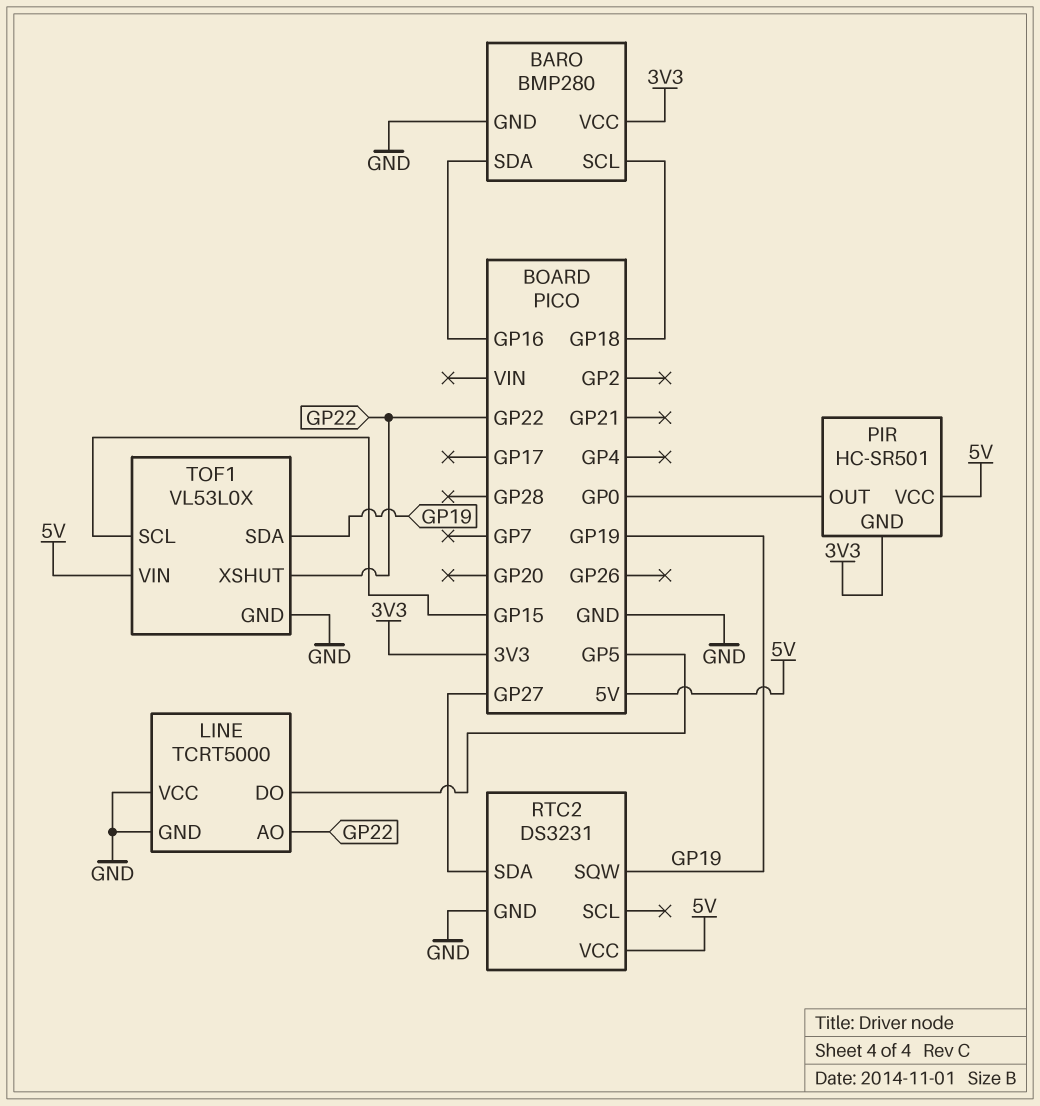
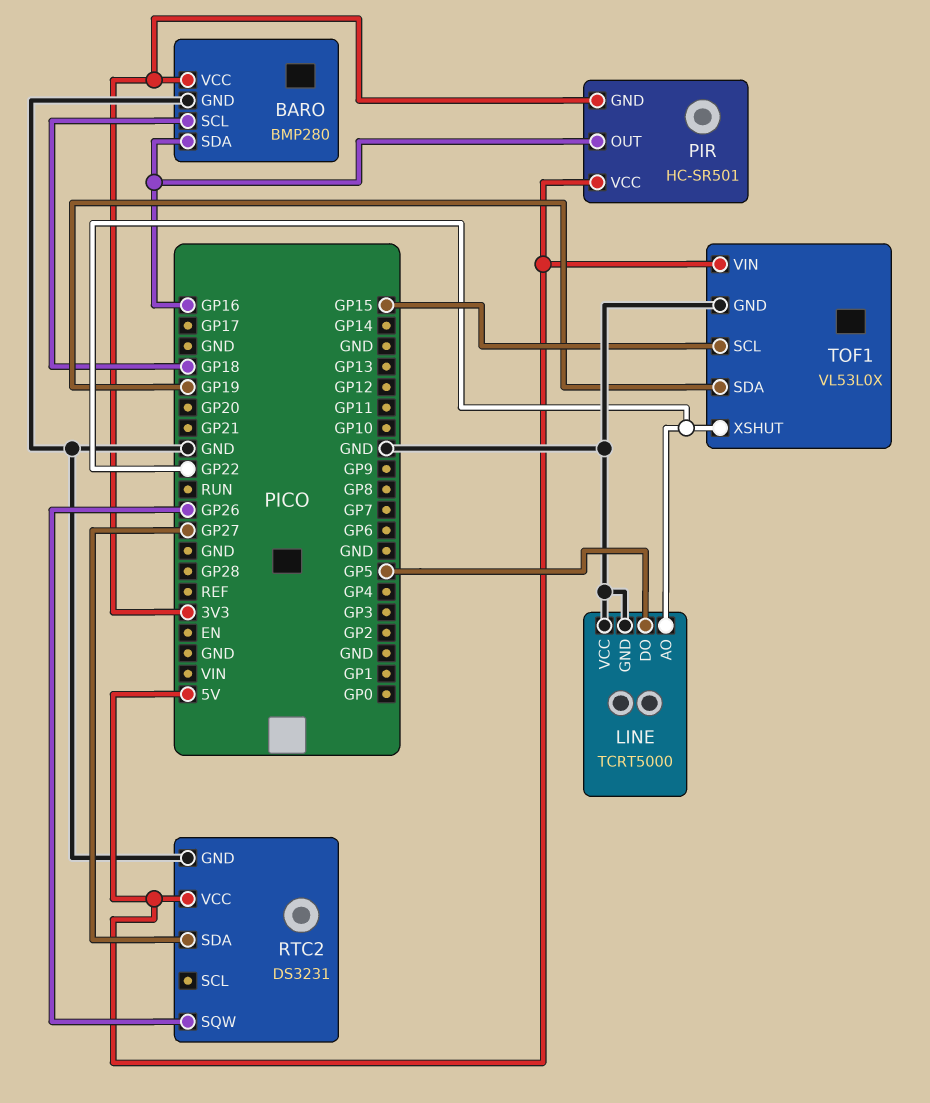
PIR pin OUT: GP0 -> GP16
RTC2 pin SQW: GP19 -> GP26

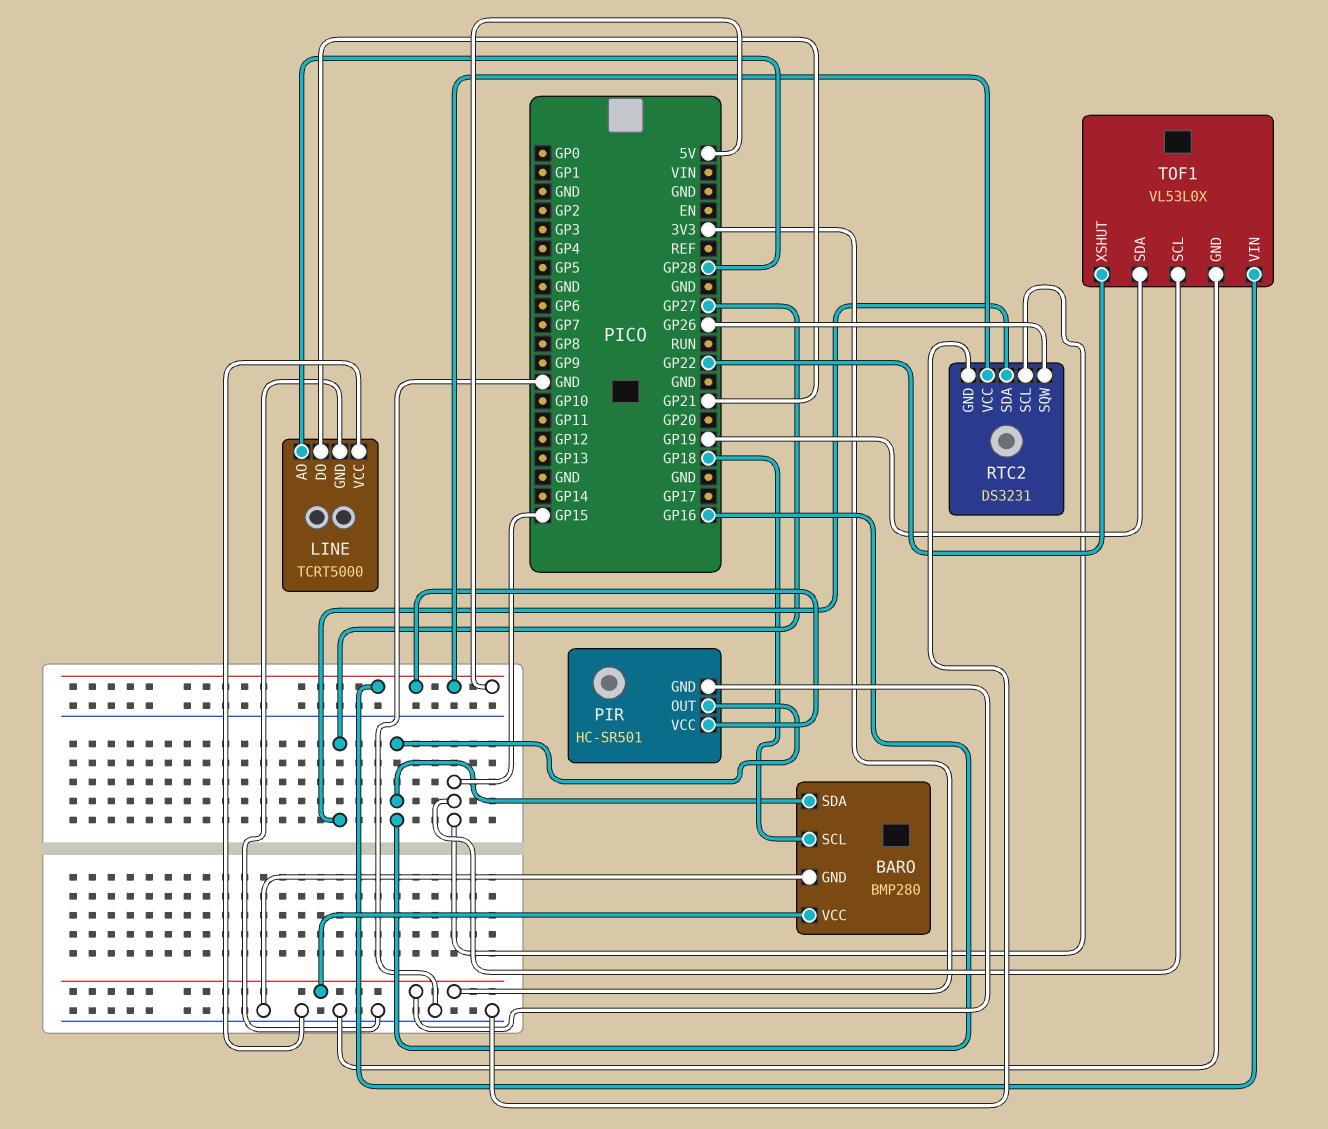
LINE pin AO: GP22 -> GP28
LINE pin DO: GP5 -> GP21
RTC2 pin SCL: none -> GP15

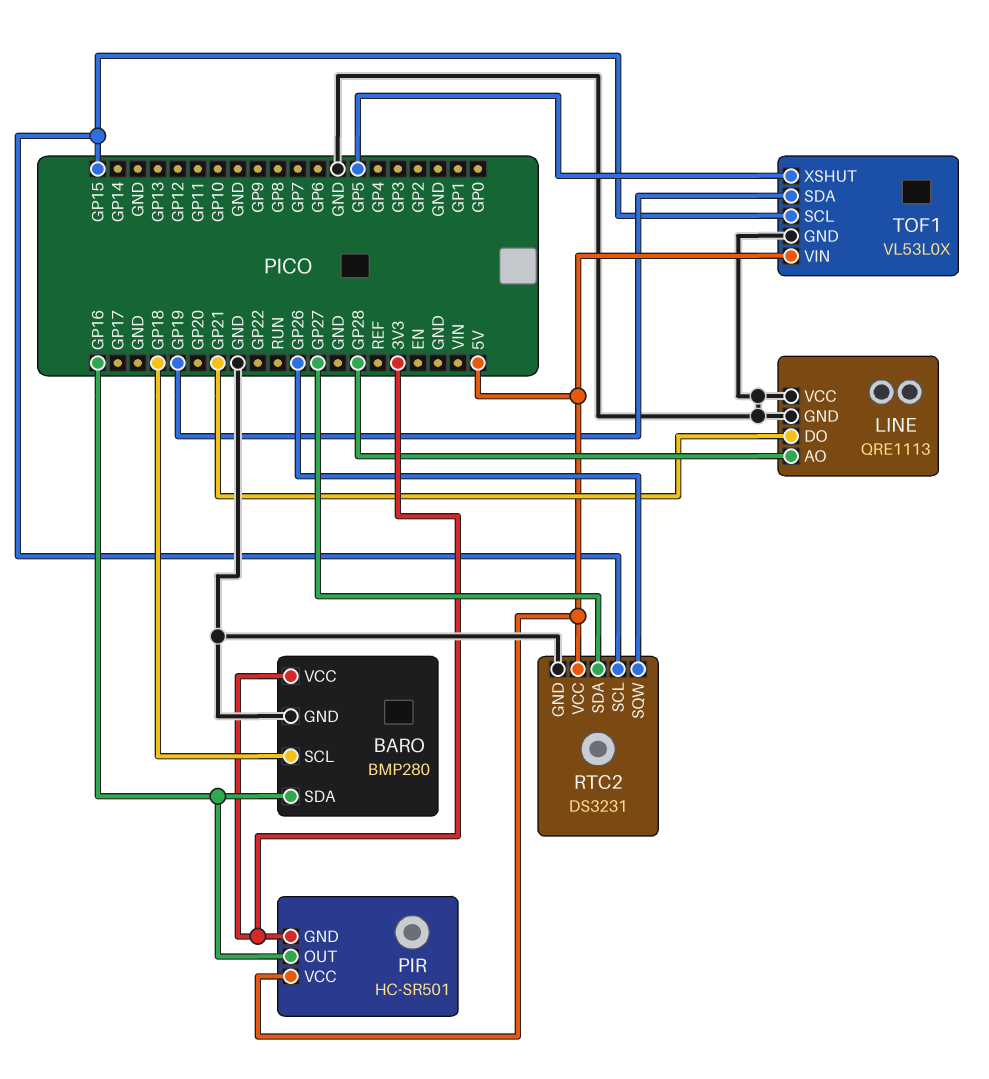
LINE: TCRT5000 -> QRE1113
TOF1 pin XSHUT: GP22 -> GP5

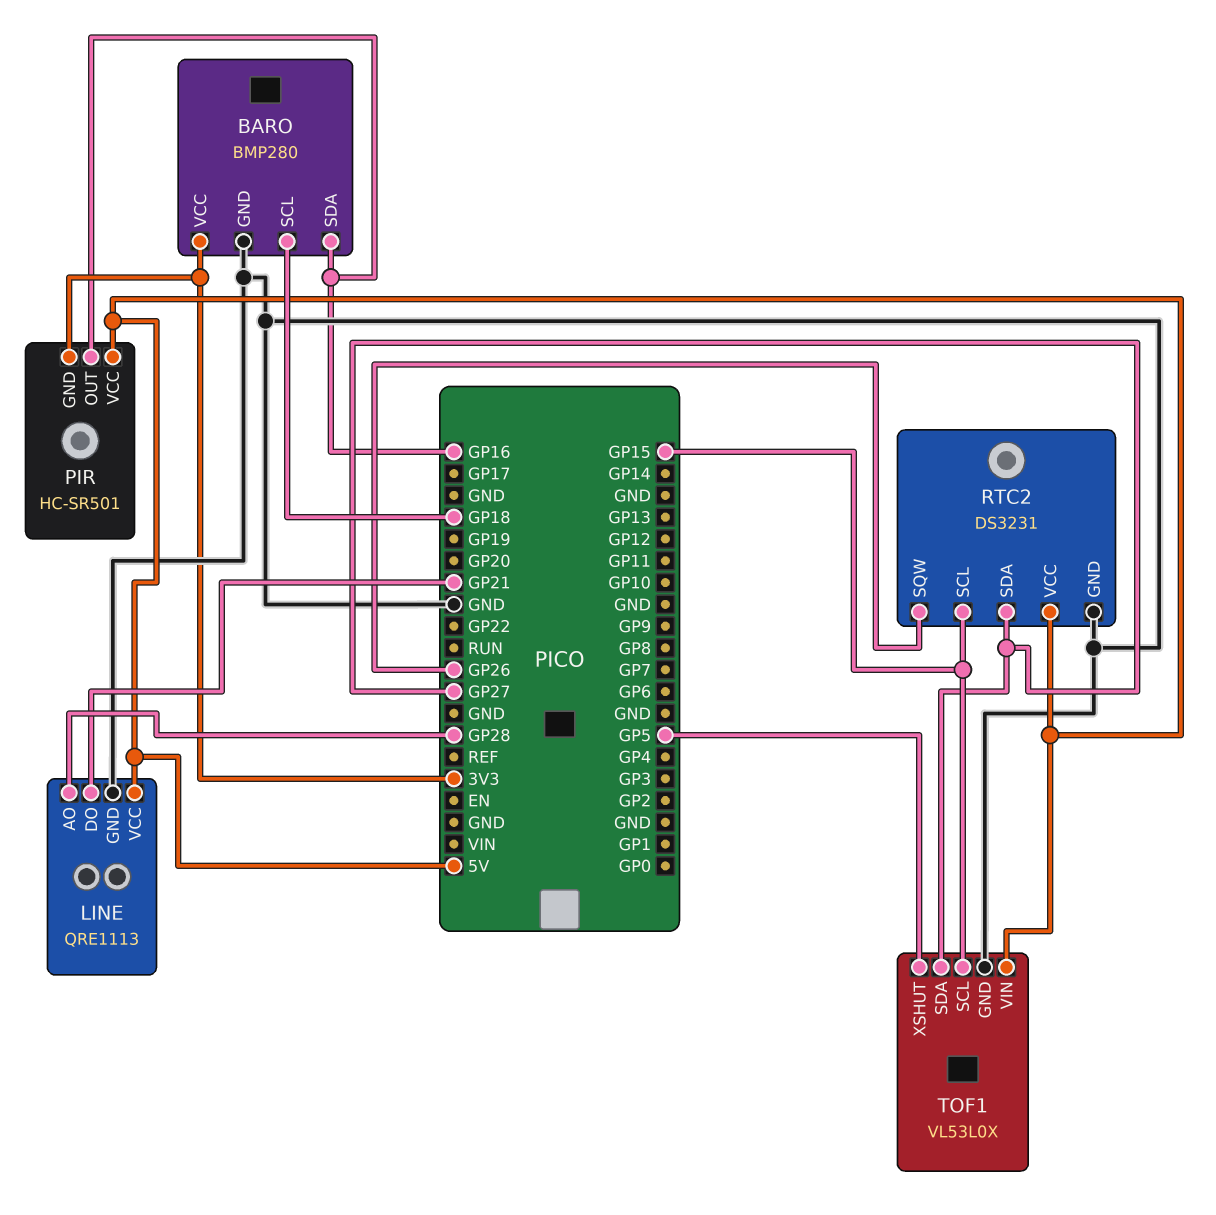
LINE pin VCC: GND -> 5V
TOF1 pin SDA: GP19 -> GP27

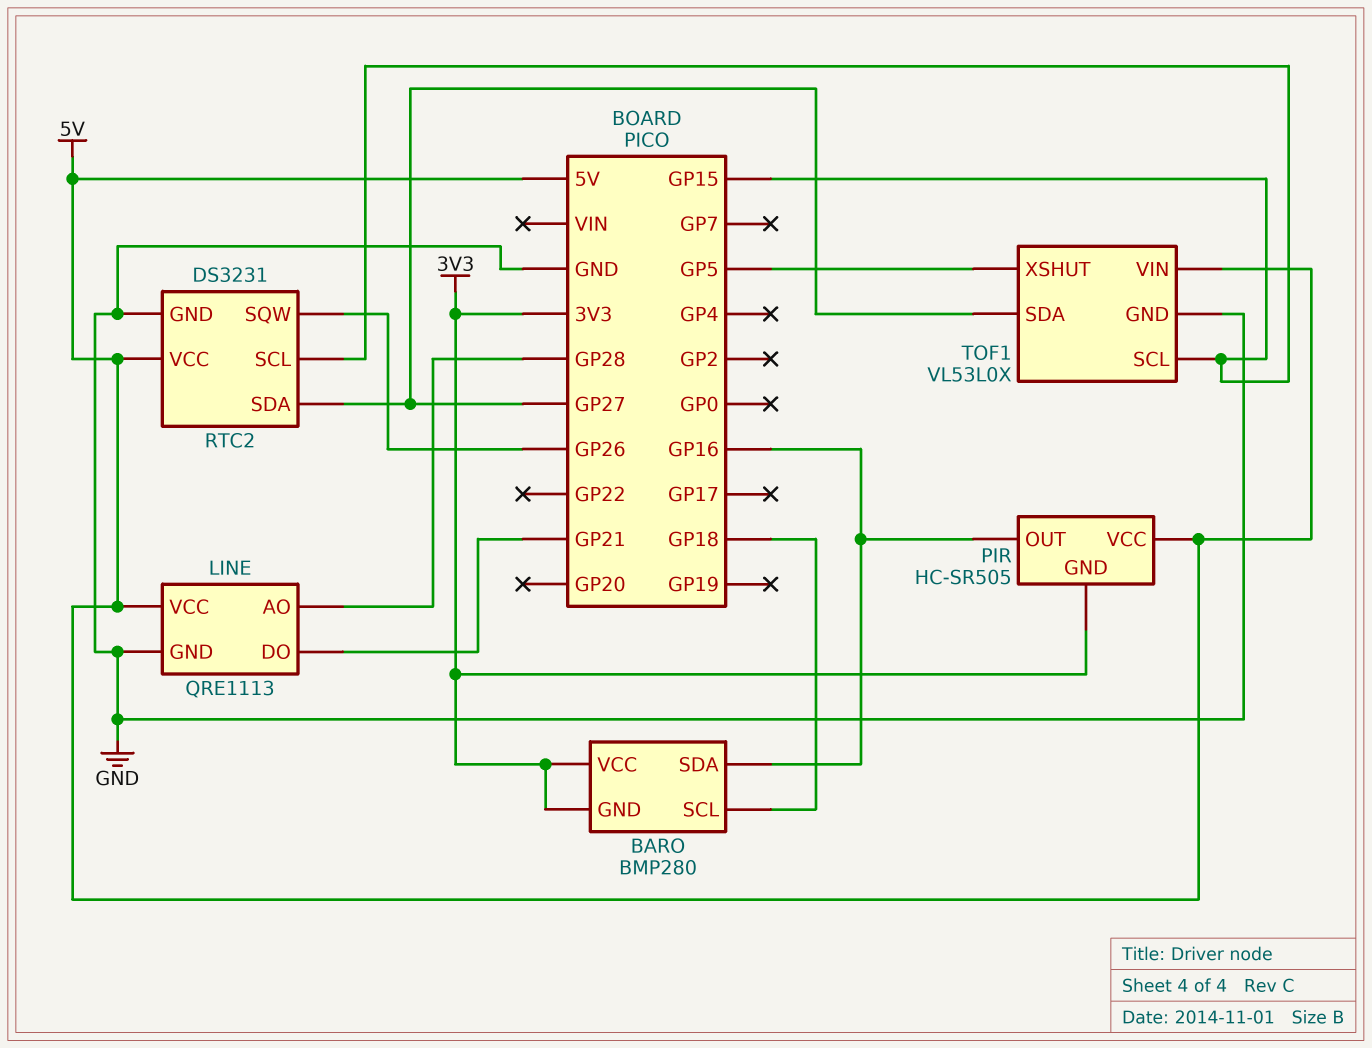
BARO pin GND: GND -> 3V3
PIR: HC-SR501 -> HC-SR505

